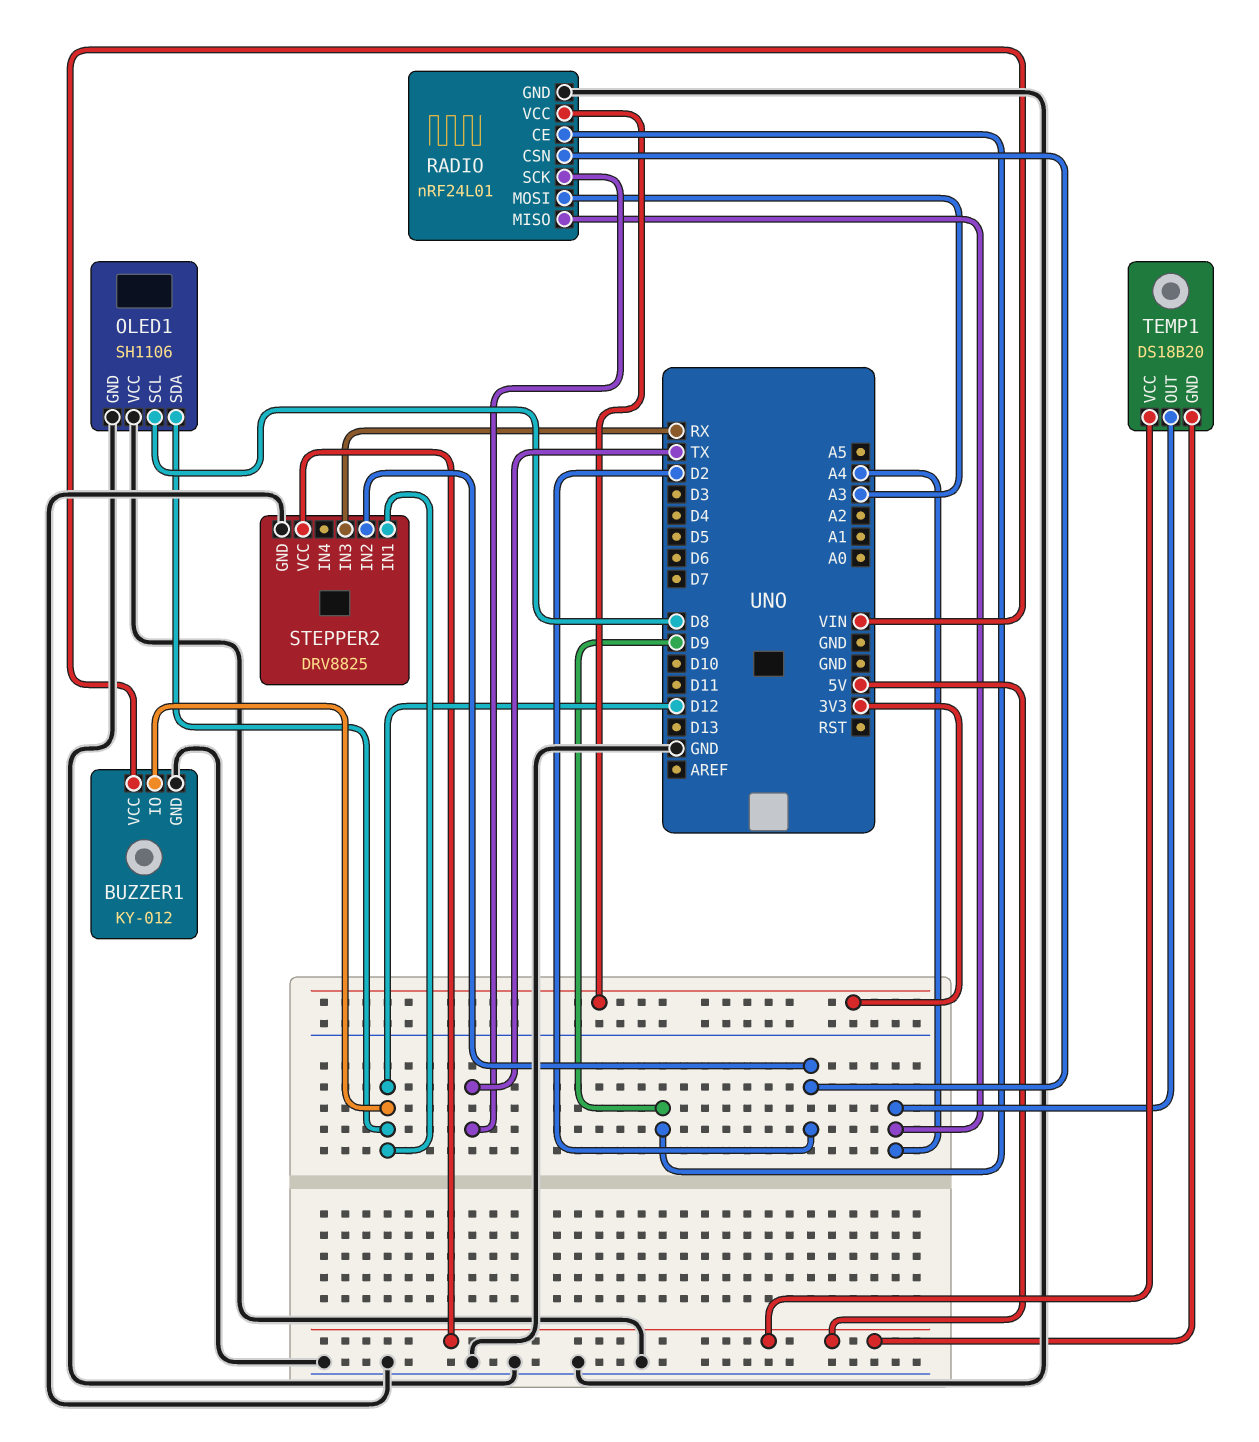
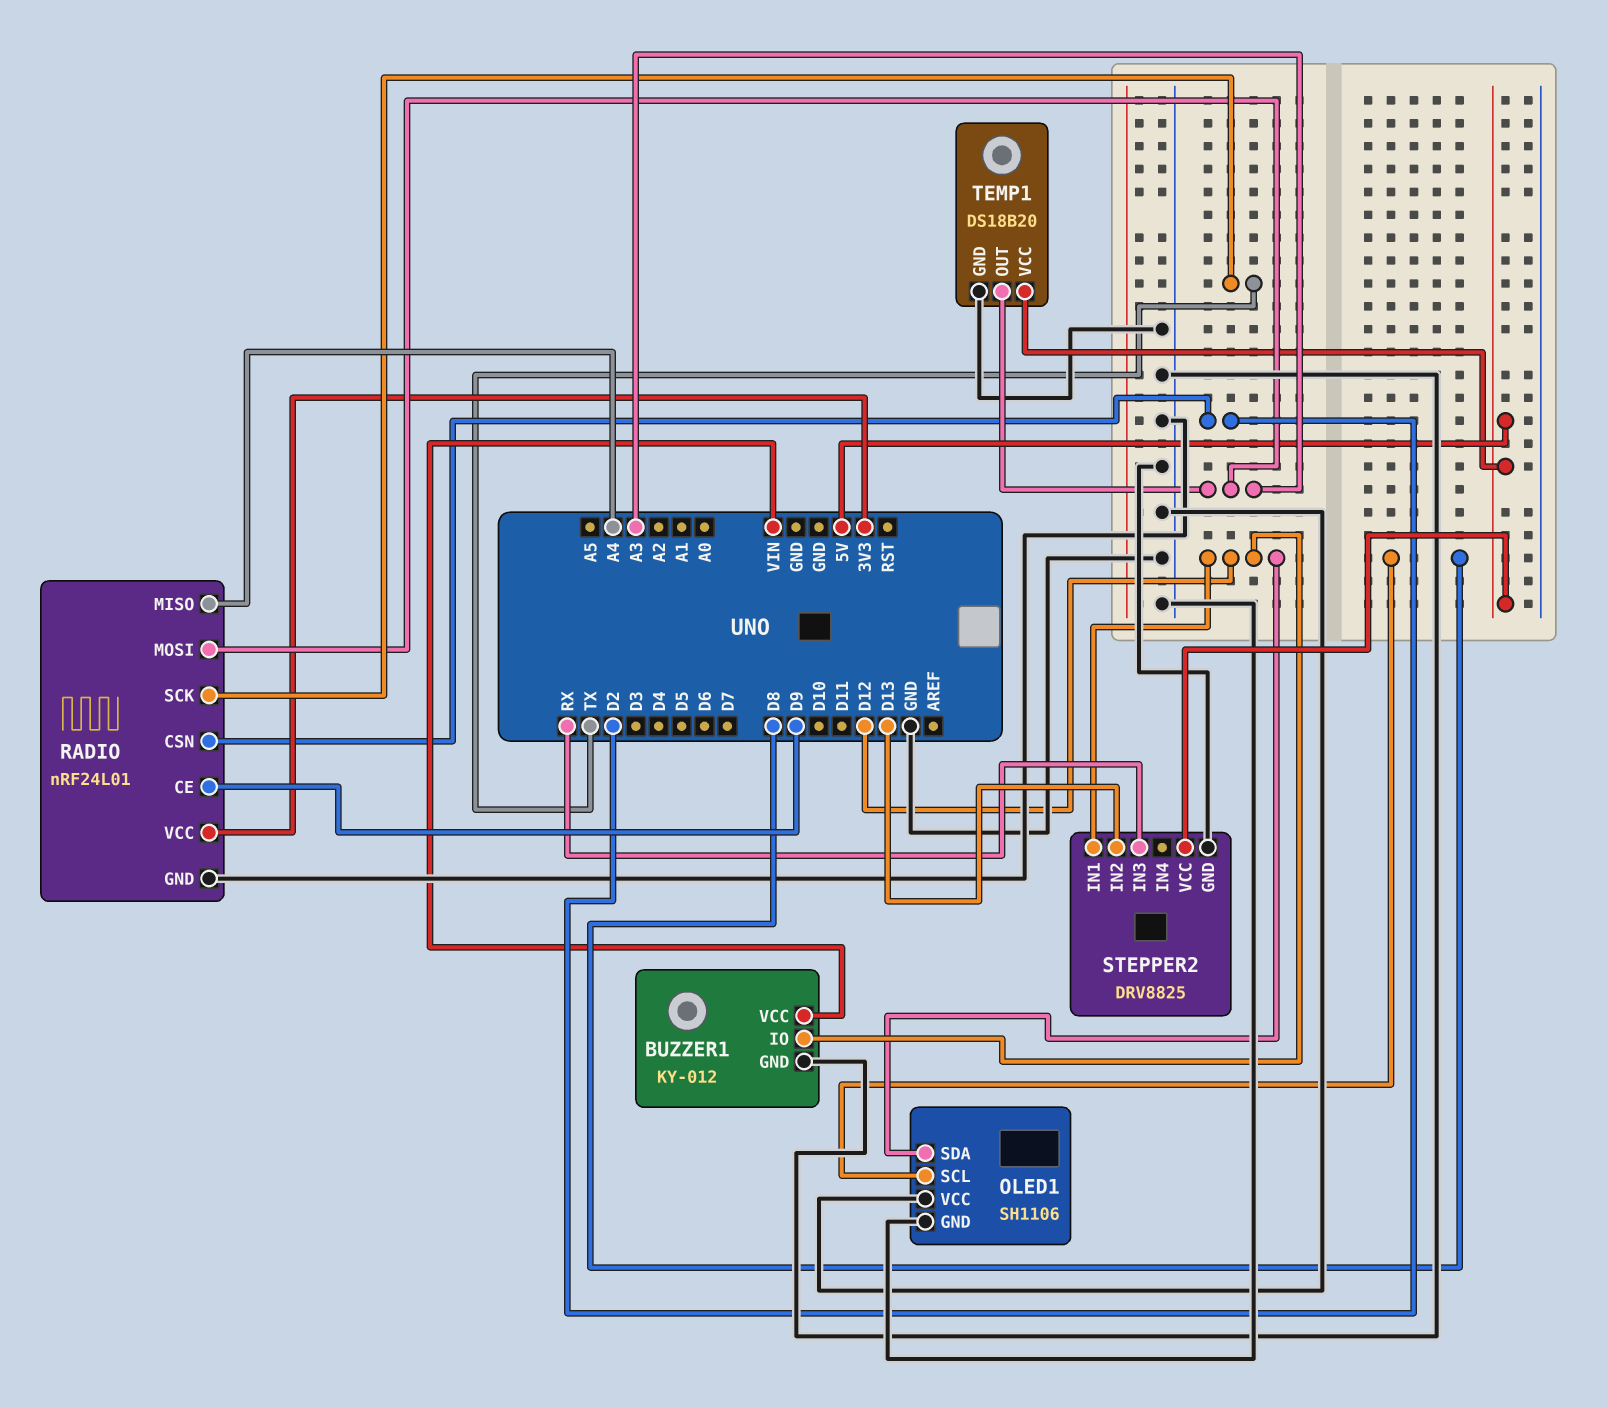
STEPPER2 pin IN2: D2 -> D13
TEMP1 pin GND: 5V -> GND
TEMP1 pin OUT: A4 -> A3

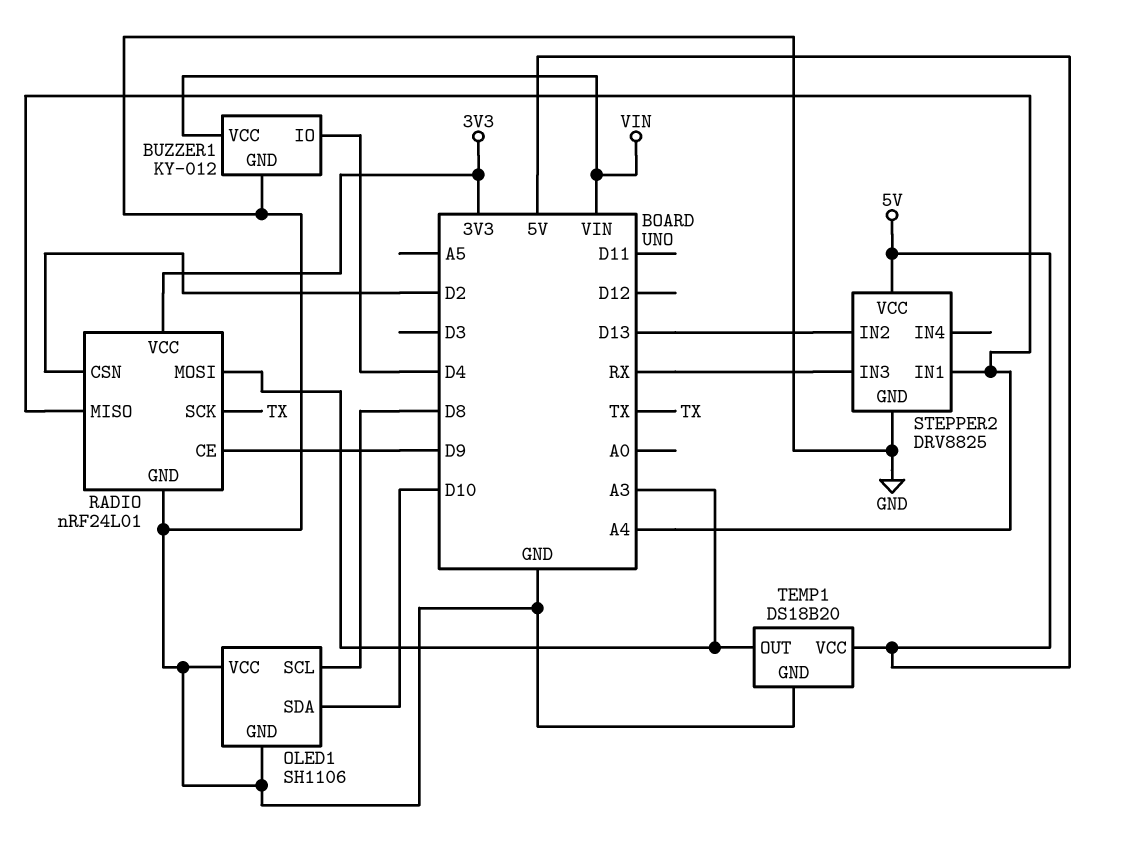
BUZZER1 pin IO: D12 -> D4
OLED1 pin SDA: D12 -> D10
STEPPER2 pin IN1: D12 -> A4

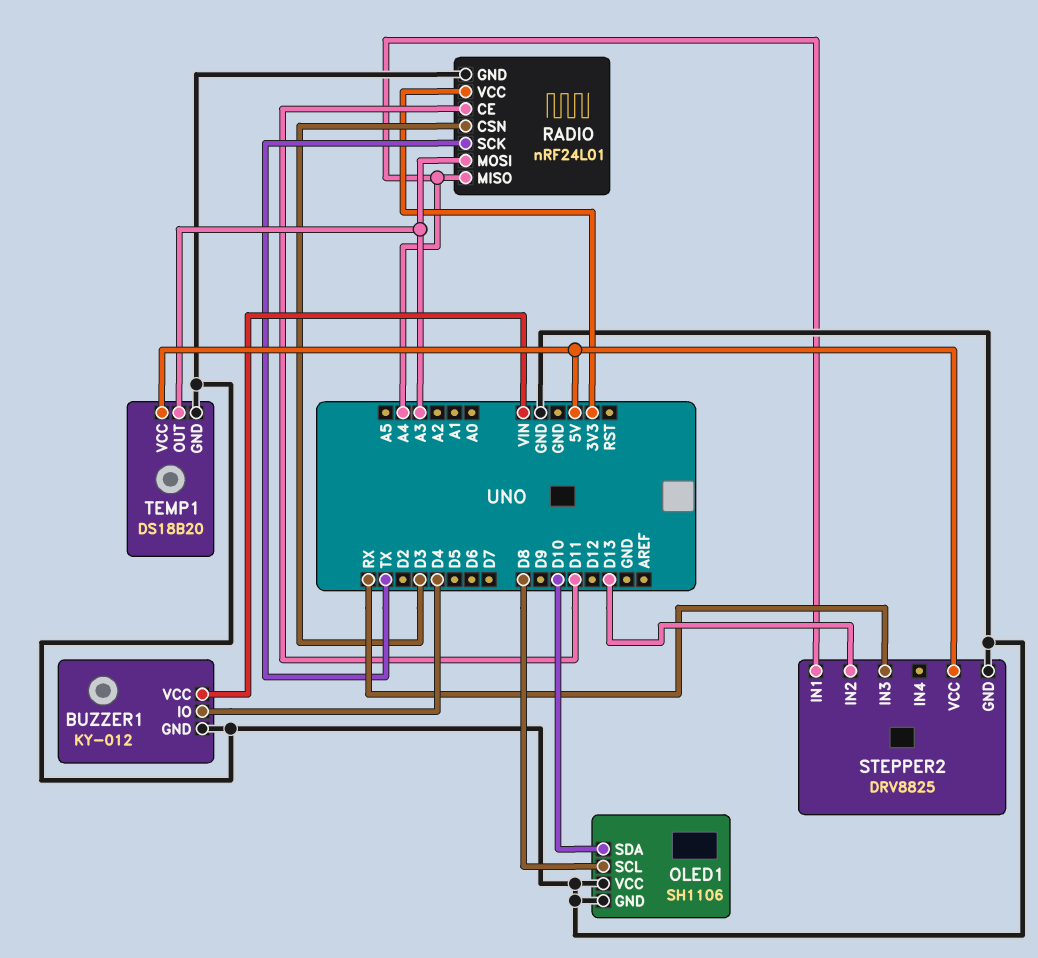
RADIO pin CE: D9 -> D11
RADIO pin CSN: D2 -> D3

